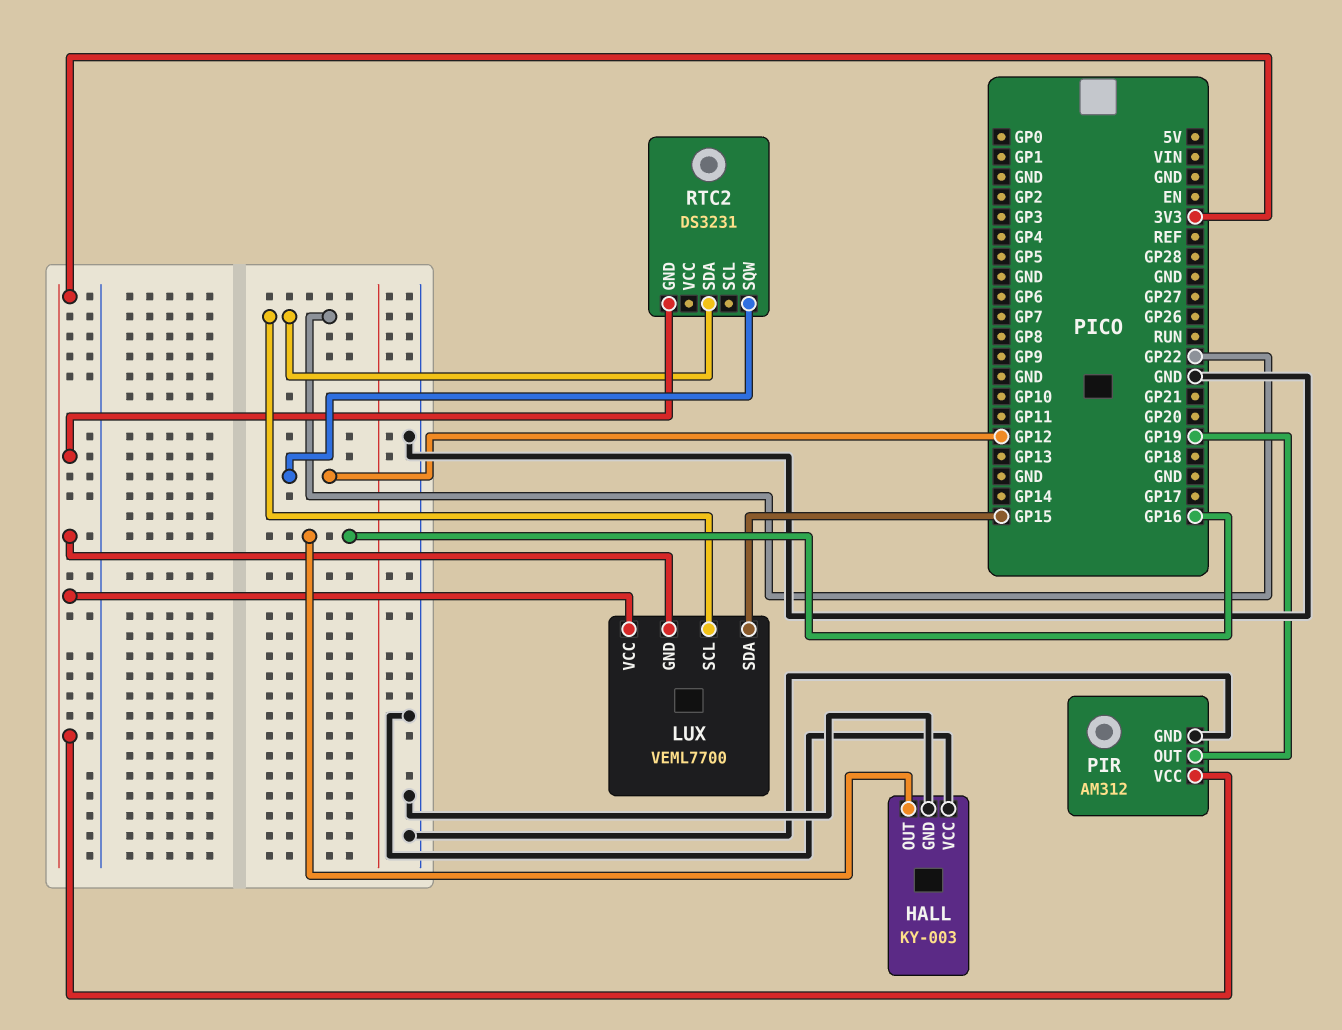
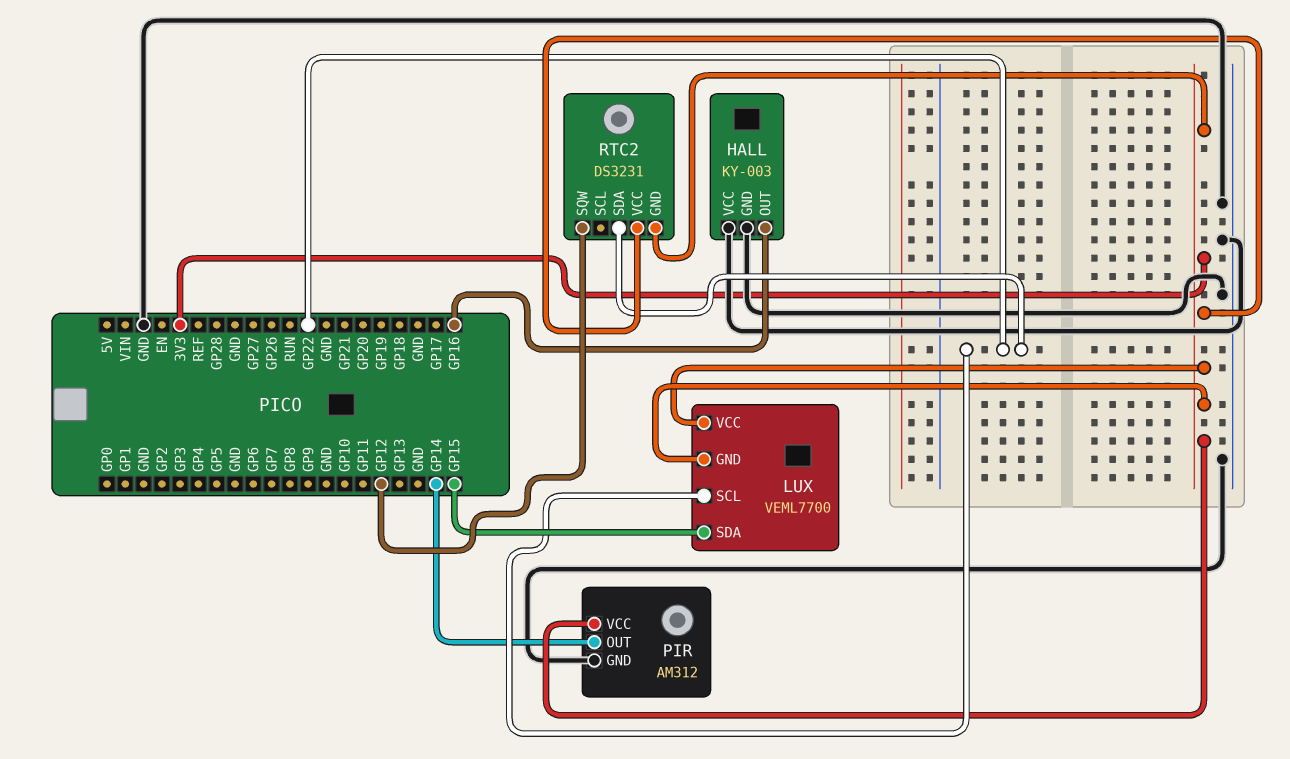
PIR pin OUT: GP19 -> GP14
RTC2 pin VCC: none -> 3V3

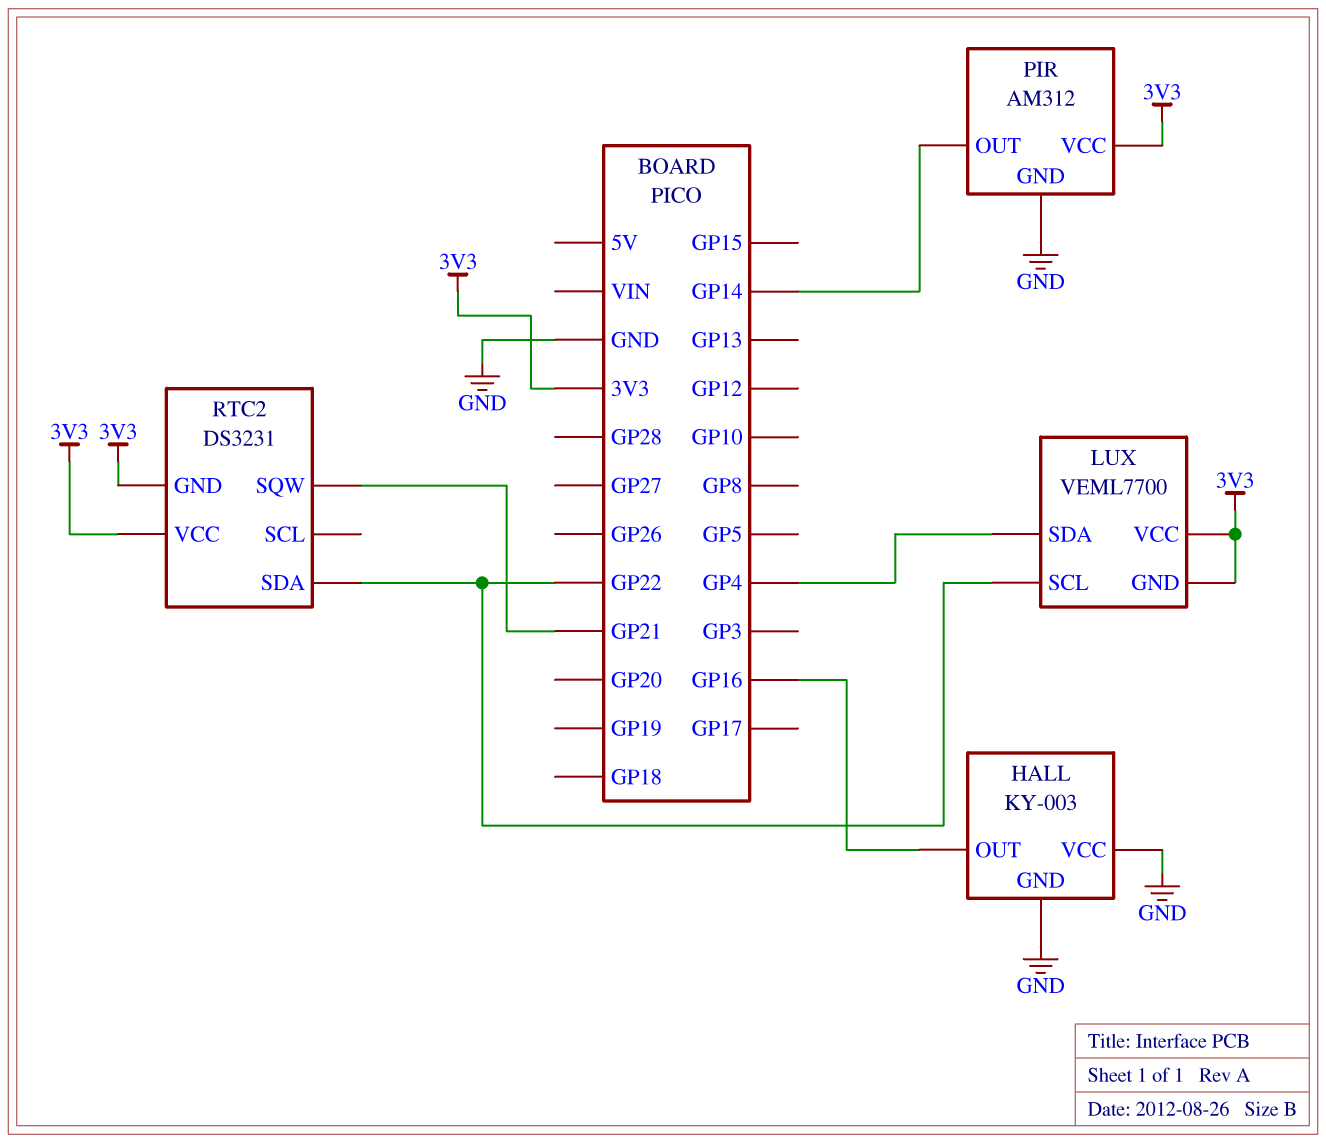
LUX pin SDA: GP15 -> GP4
RTC2 pin SQW: GP12 -> GP21

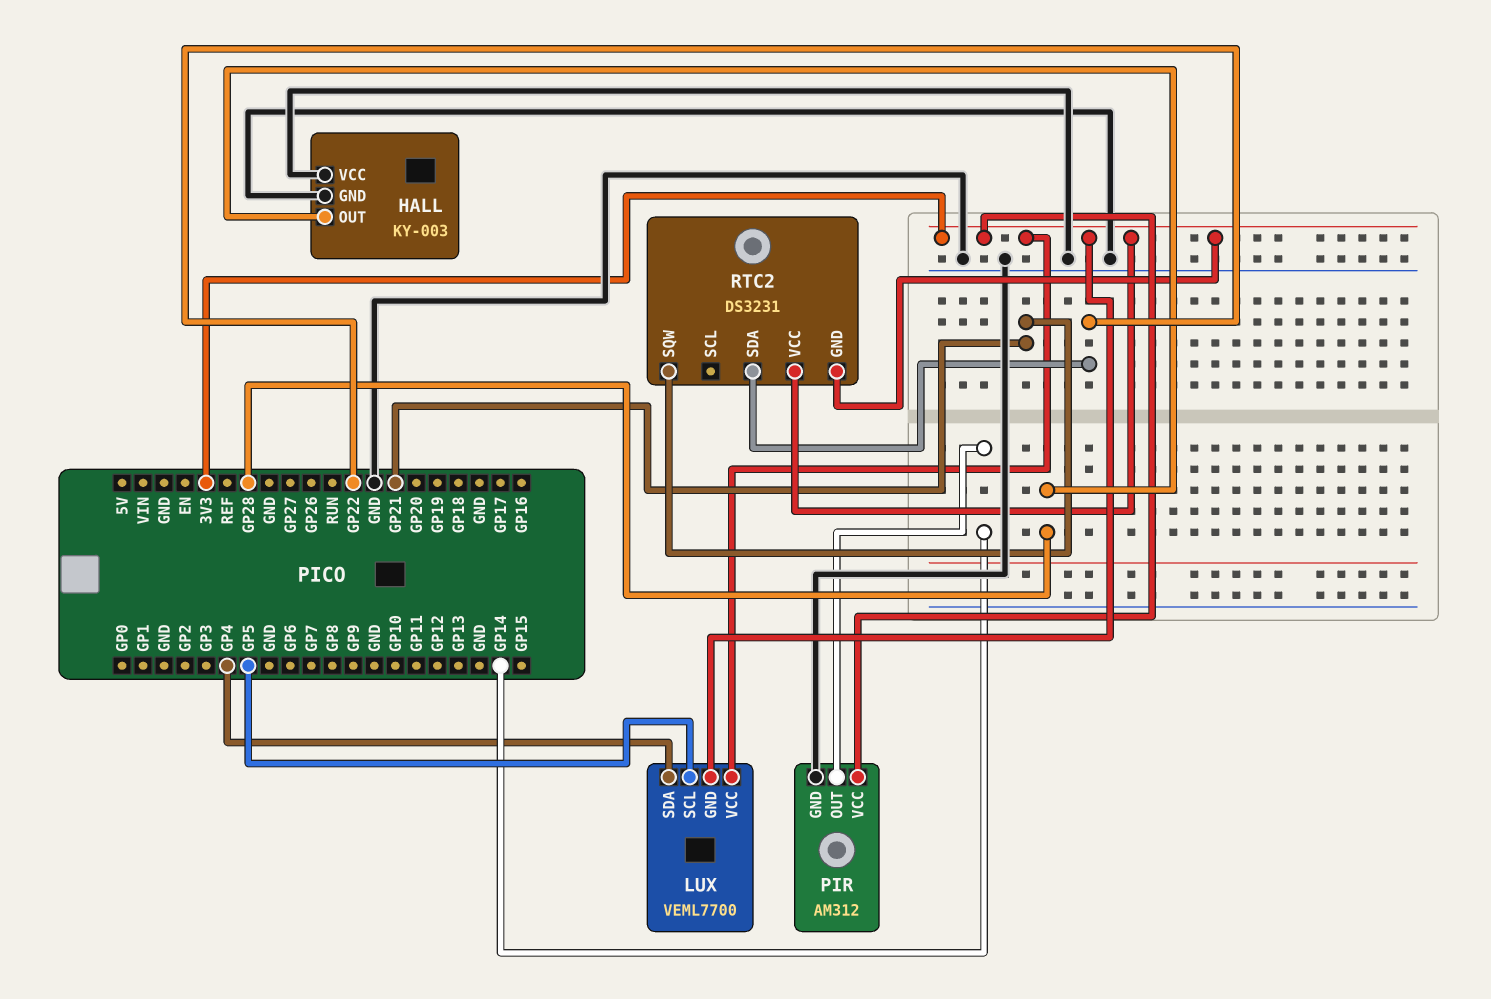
HALL pin OUT: GP16 -> GP28
LUX pin SCL: GP22 -> GP5

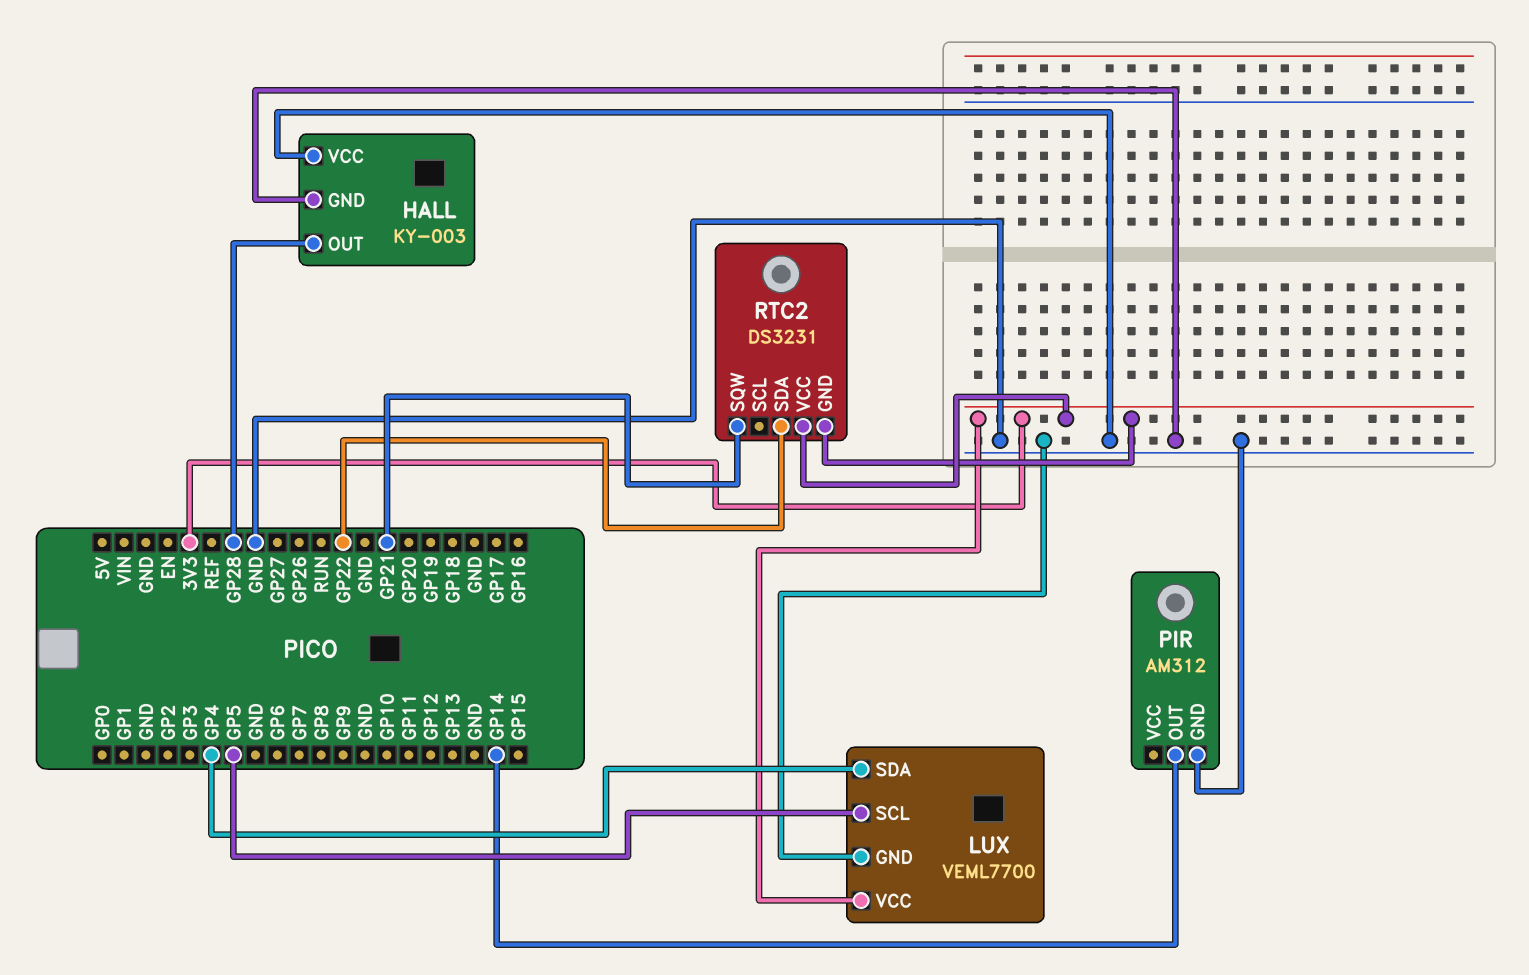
LUX pin GND: 3V3 -> GND
PIR pin VCC: 3V3 -> none

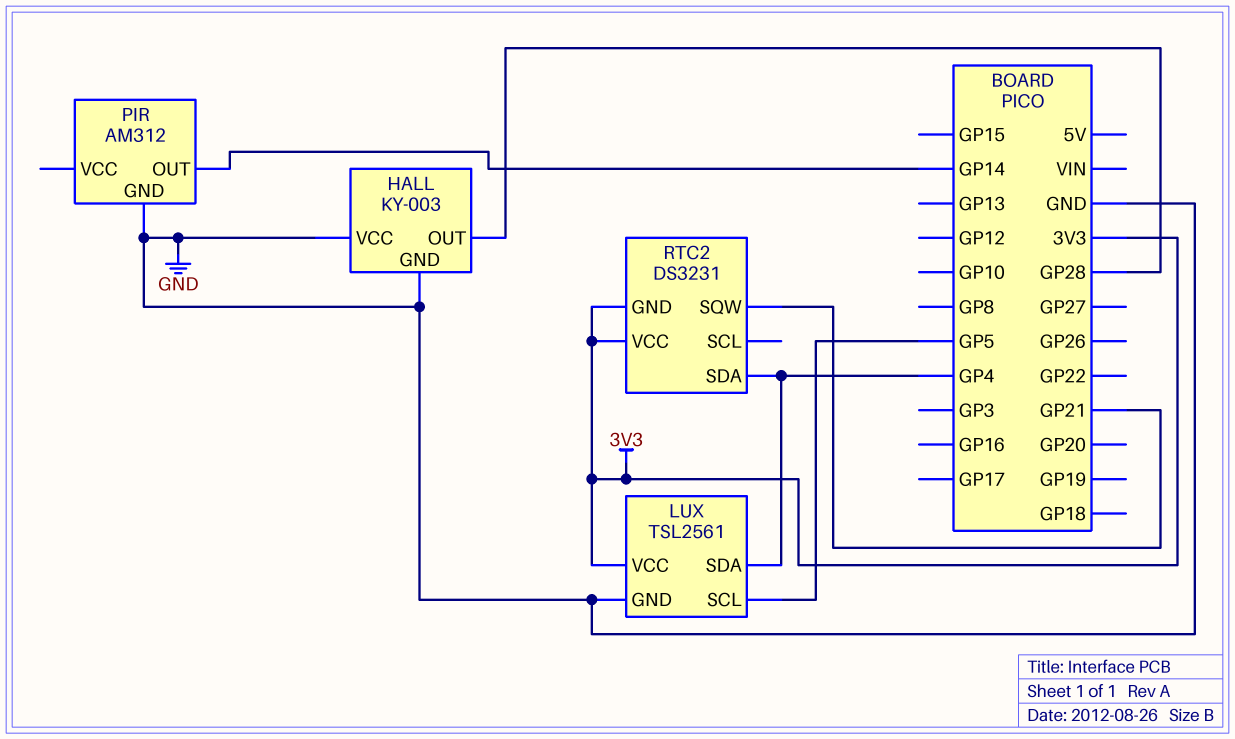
LUX: VEML7700 -> TSL2561
RTC2 pin SDA: GP22 -> GP4

